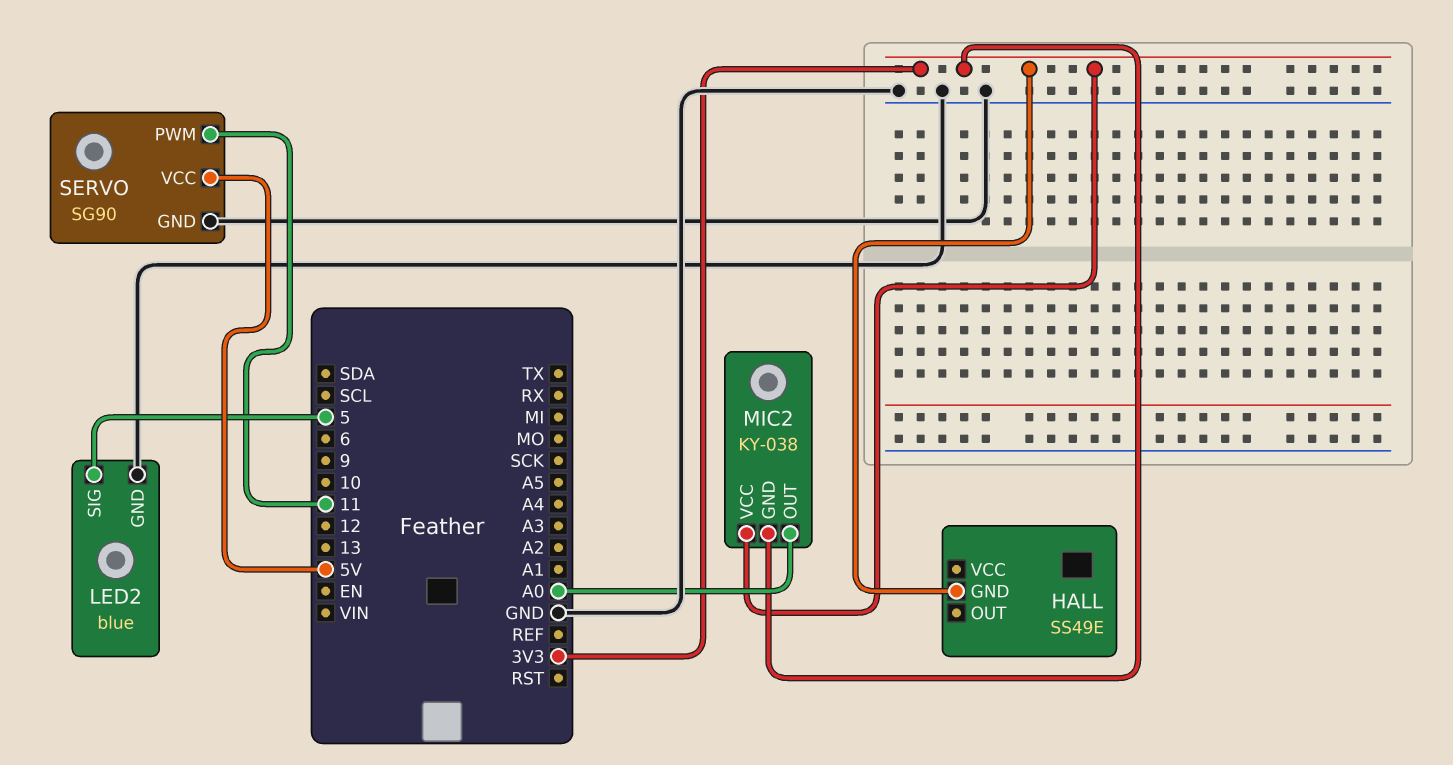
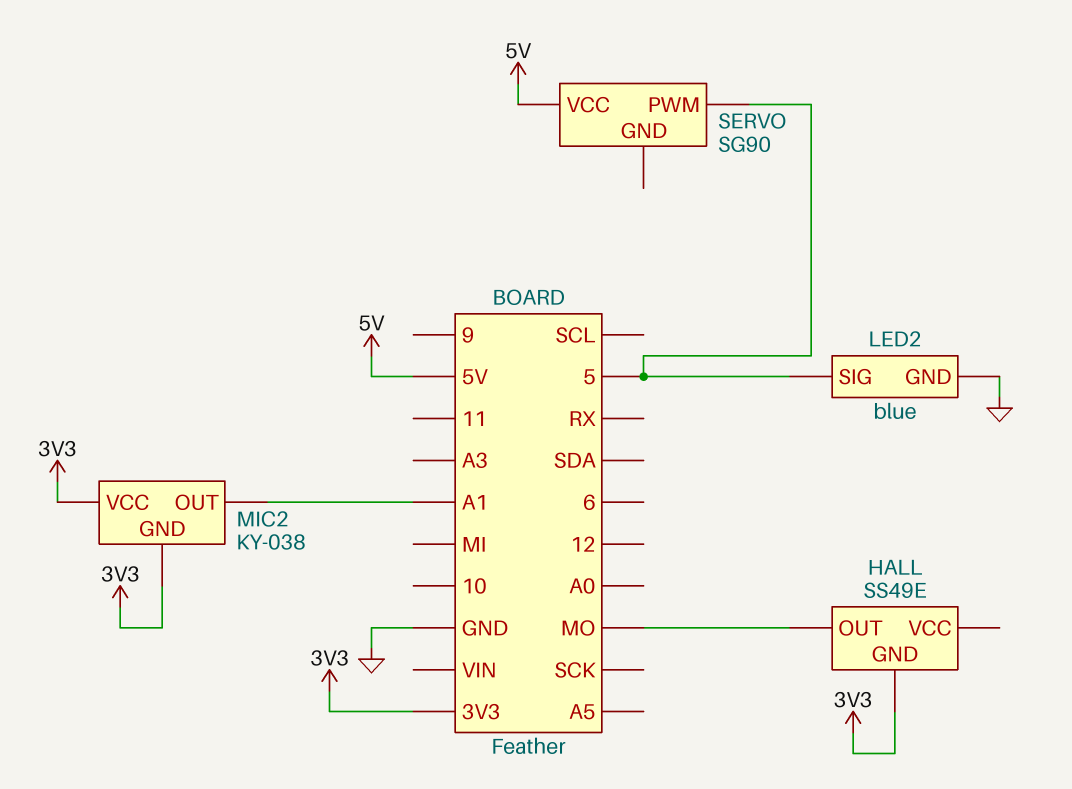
HALL pin OUT: none -> MO
MIC2 pin OUT: A0 -> A1
SERVO pin GND: GND -> none
SERVO pin PWM: 11 -> 5

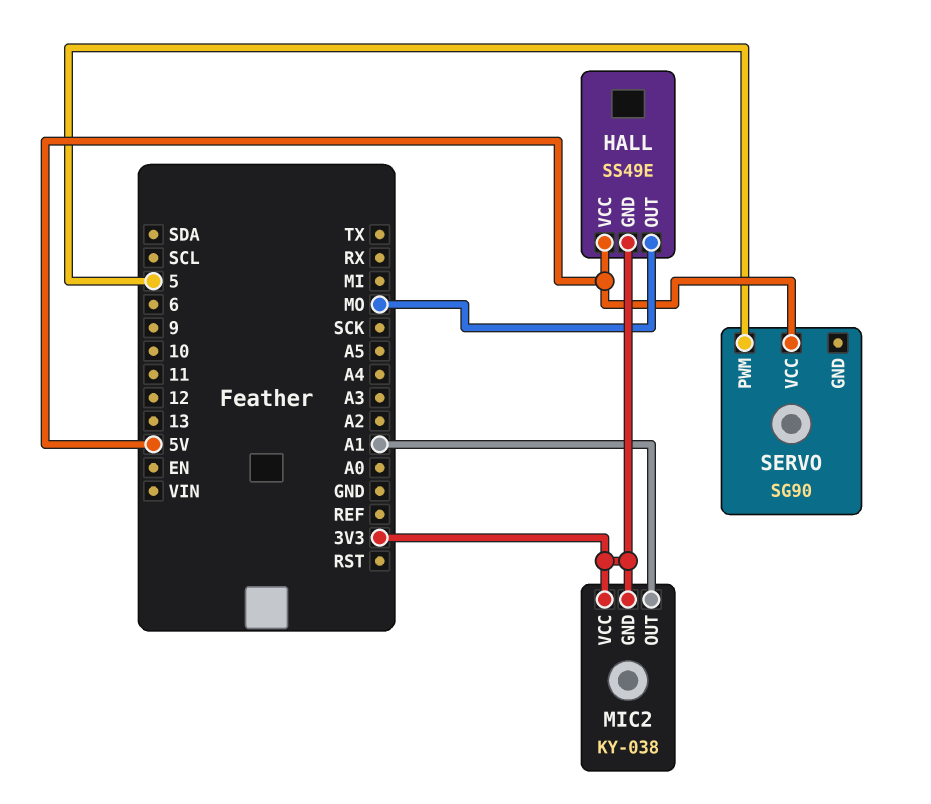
HALL pin VCC: none -> 5V
LED2: blue -> none
LED2 pin GND: GND -> none
LED2 pin SIG: 5 -> none

